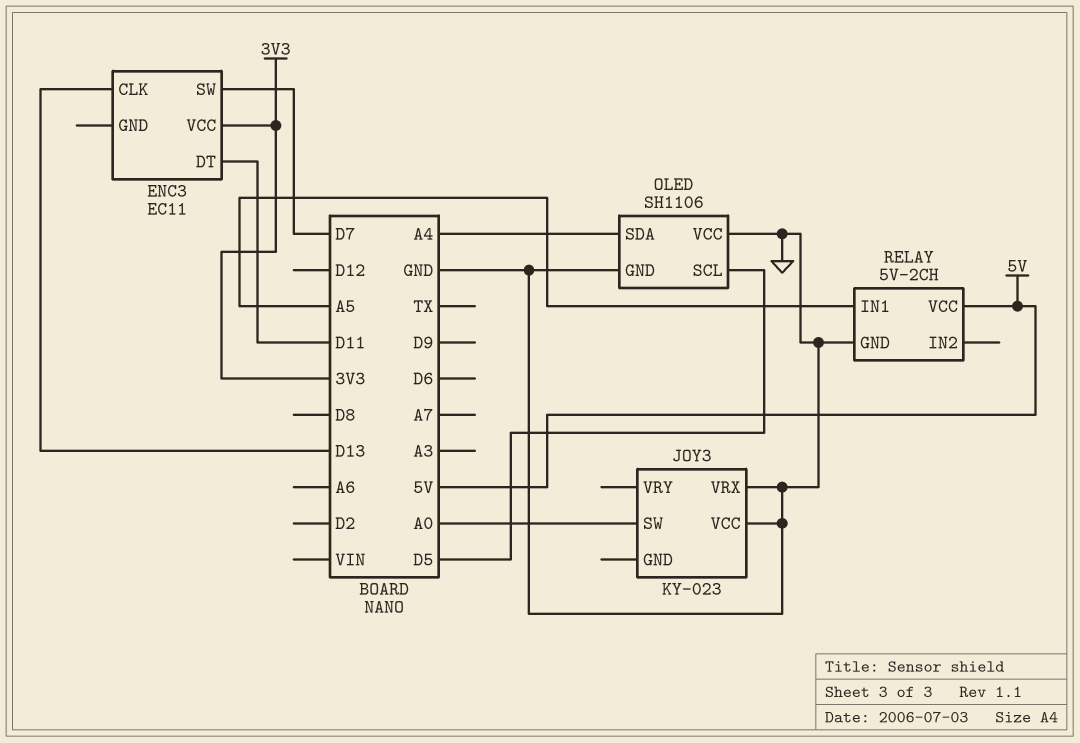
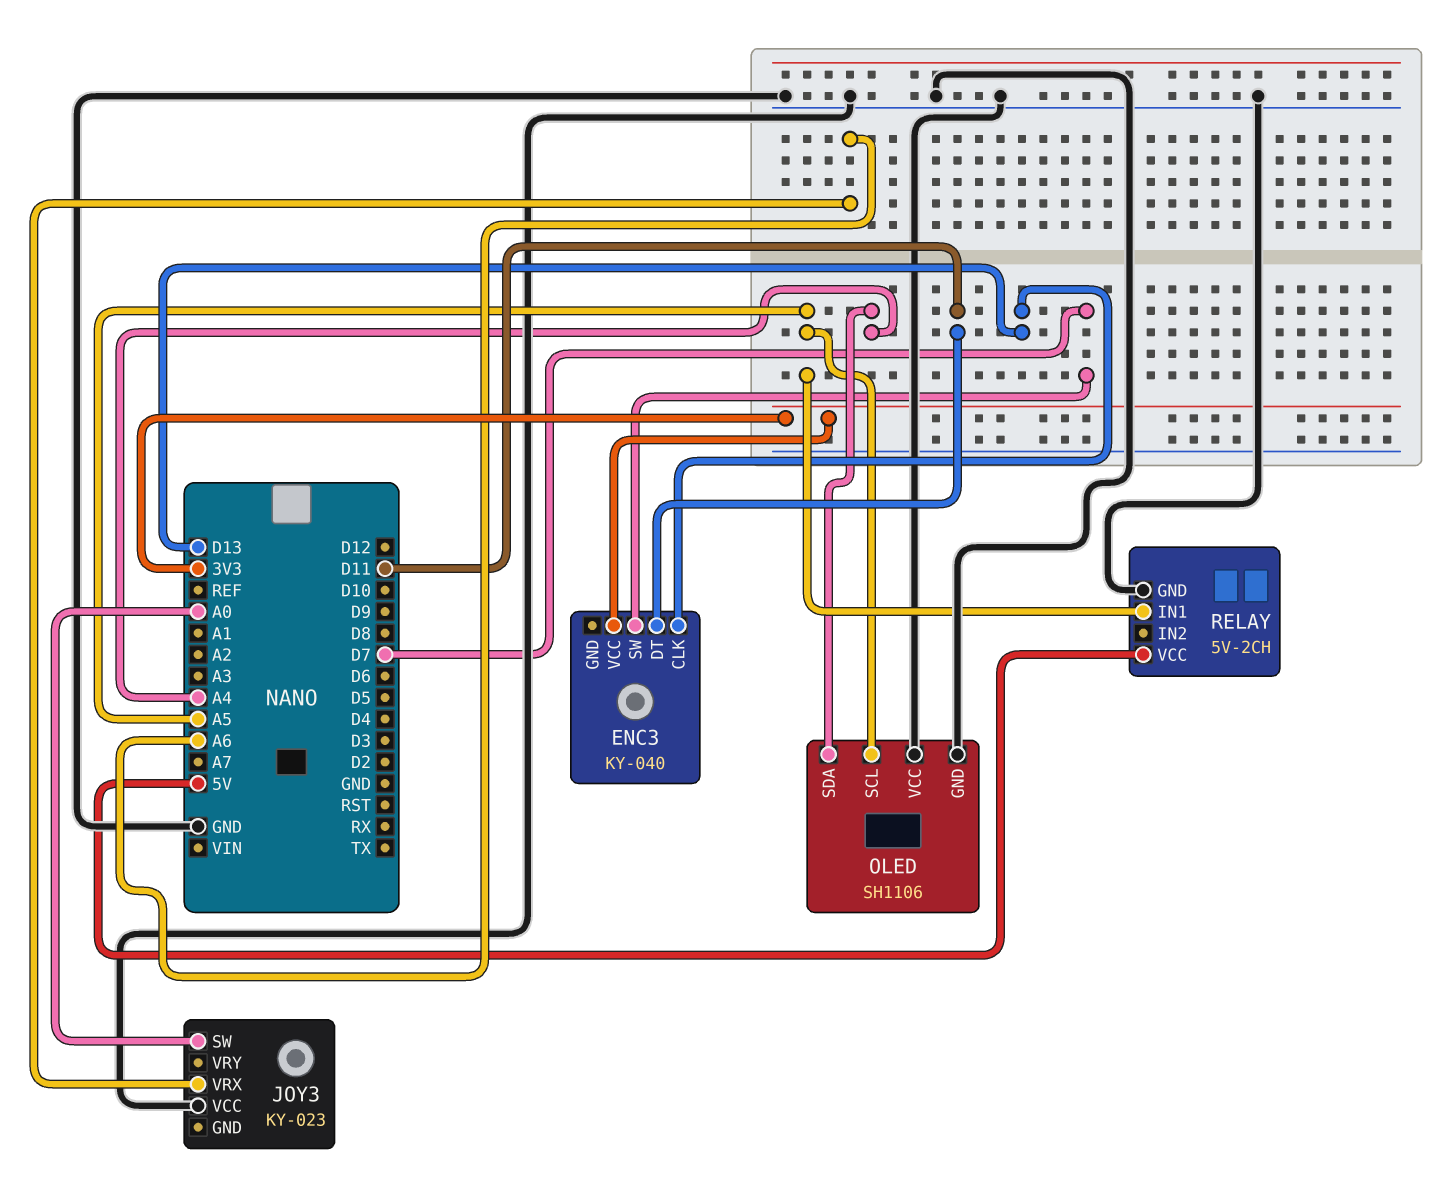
ENC3: EC11 -> KY-040
JOY3 pin VRX: GND -> A6
OLED pin SCL: D5 -> A5

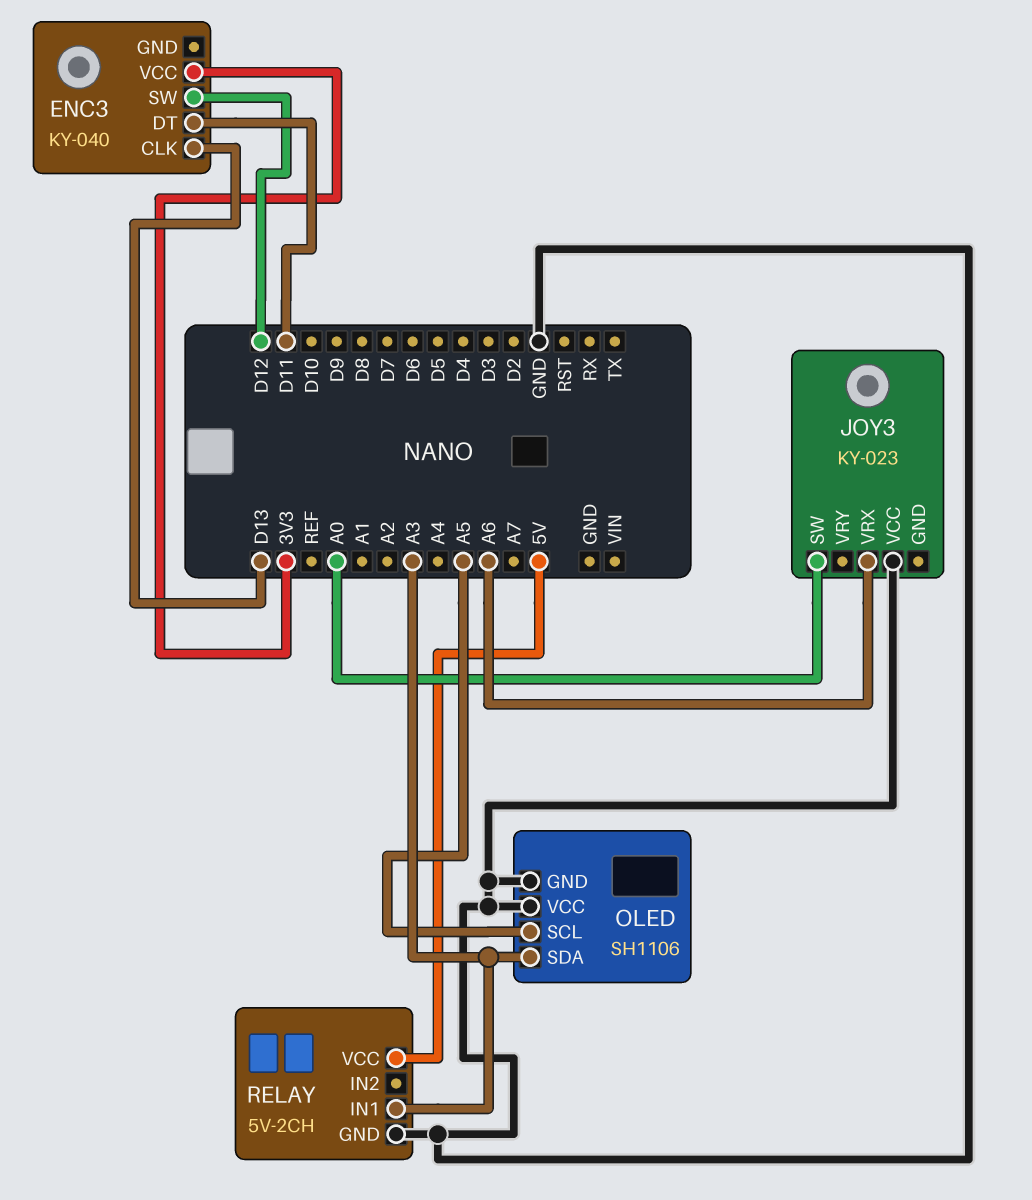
ENC3 pin SW: D7 -> D12
OLED pin SDA: A4 -> A3
RELAY pin IN1: A5 -> A3

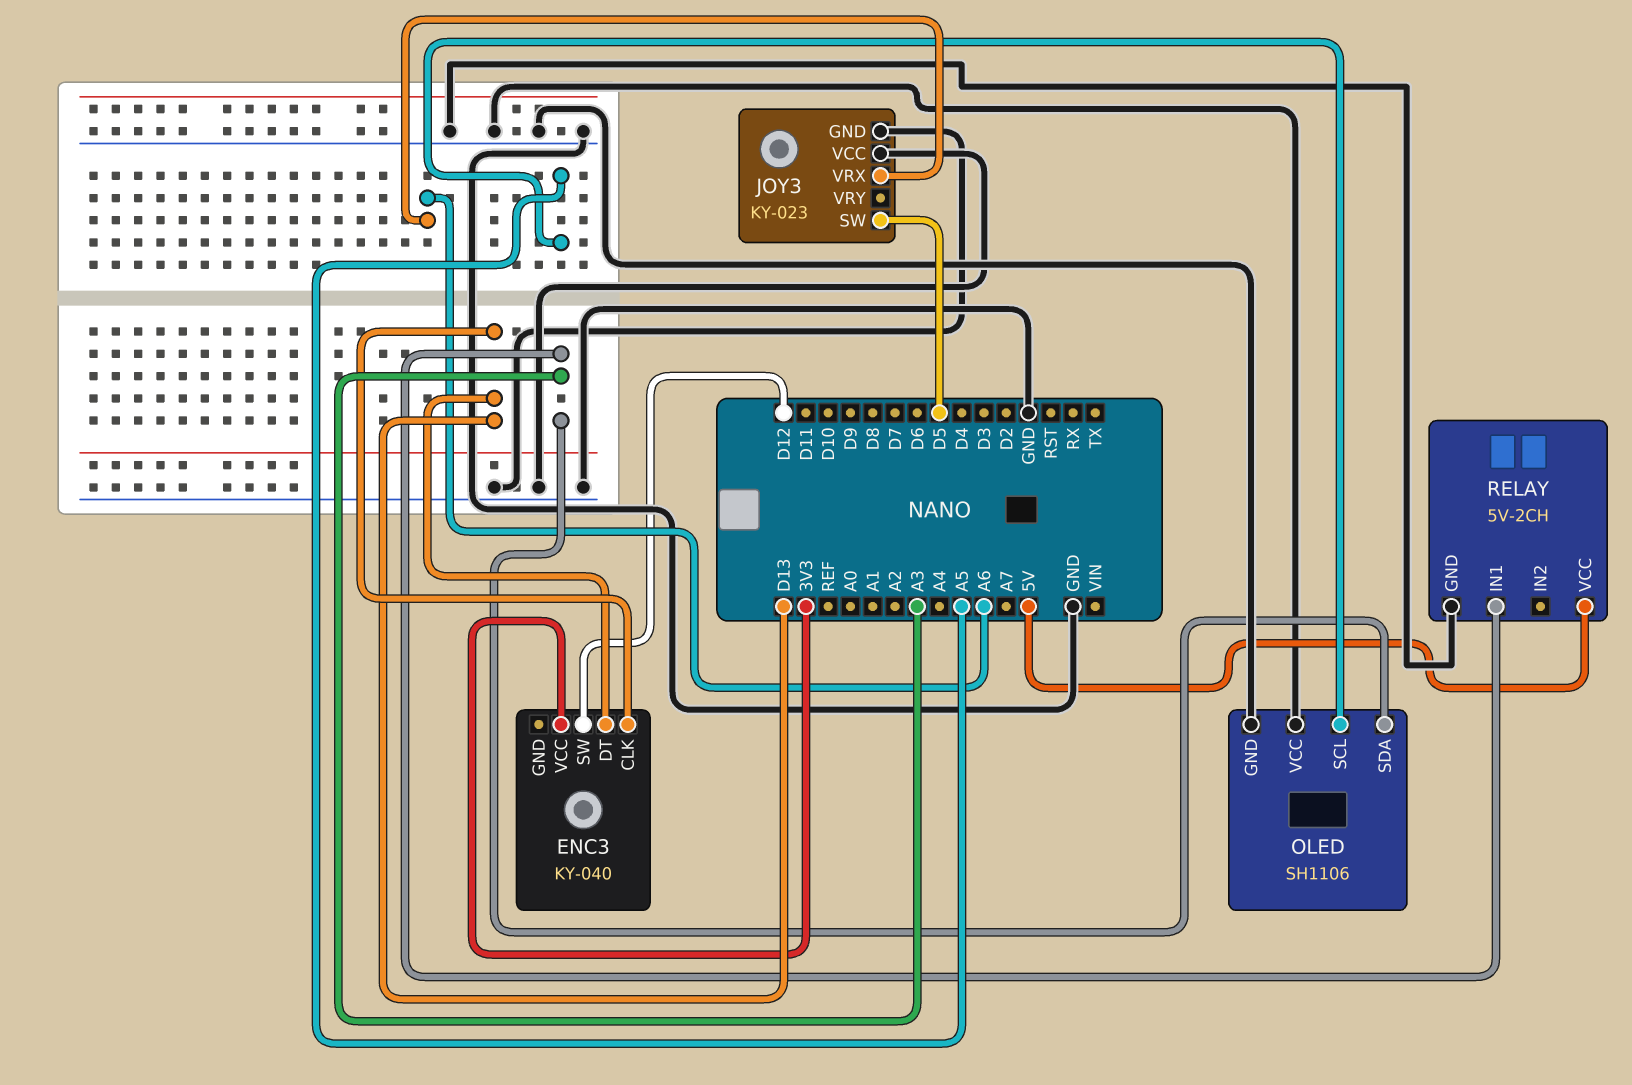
ENC3 pin DT: D11 -> D13
JOY3 pin GND: none -> GND
JOY3 pin SW: A0 -> D5

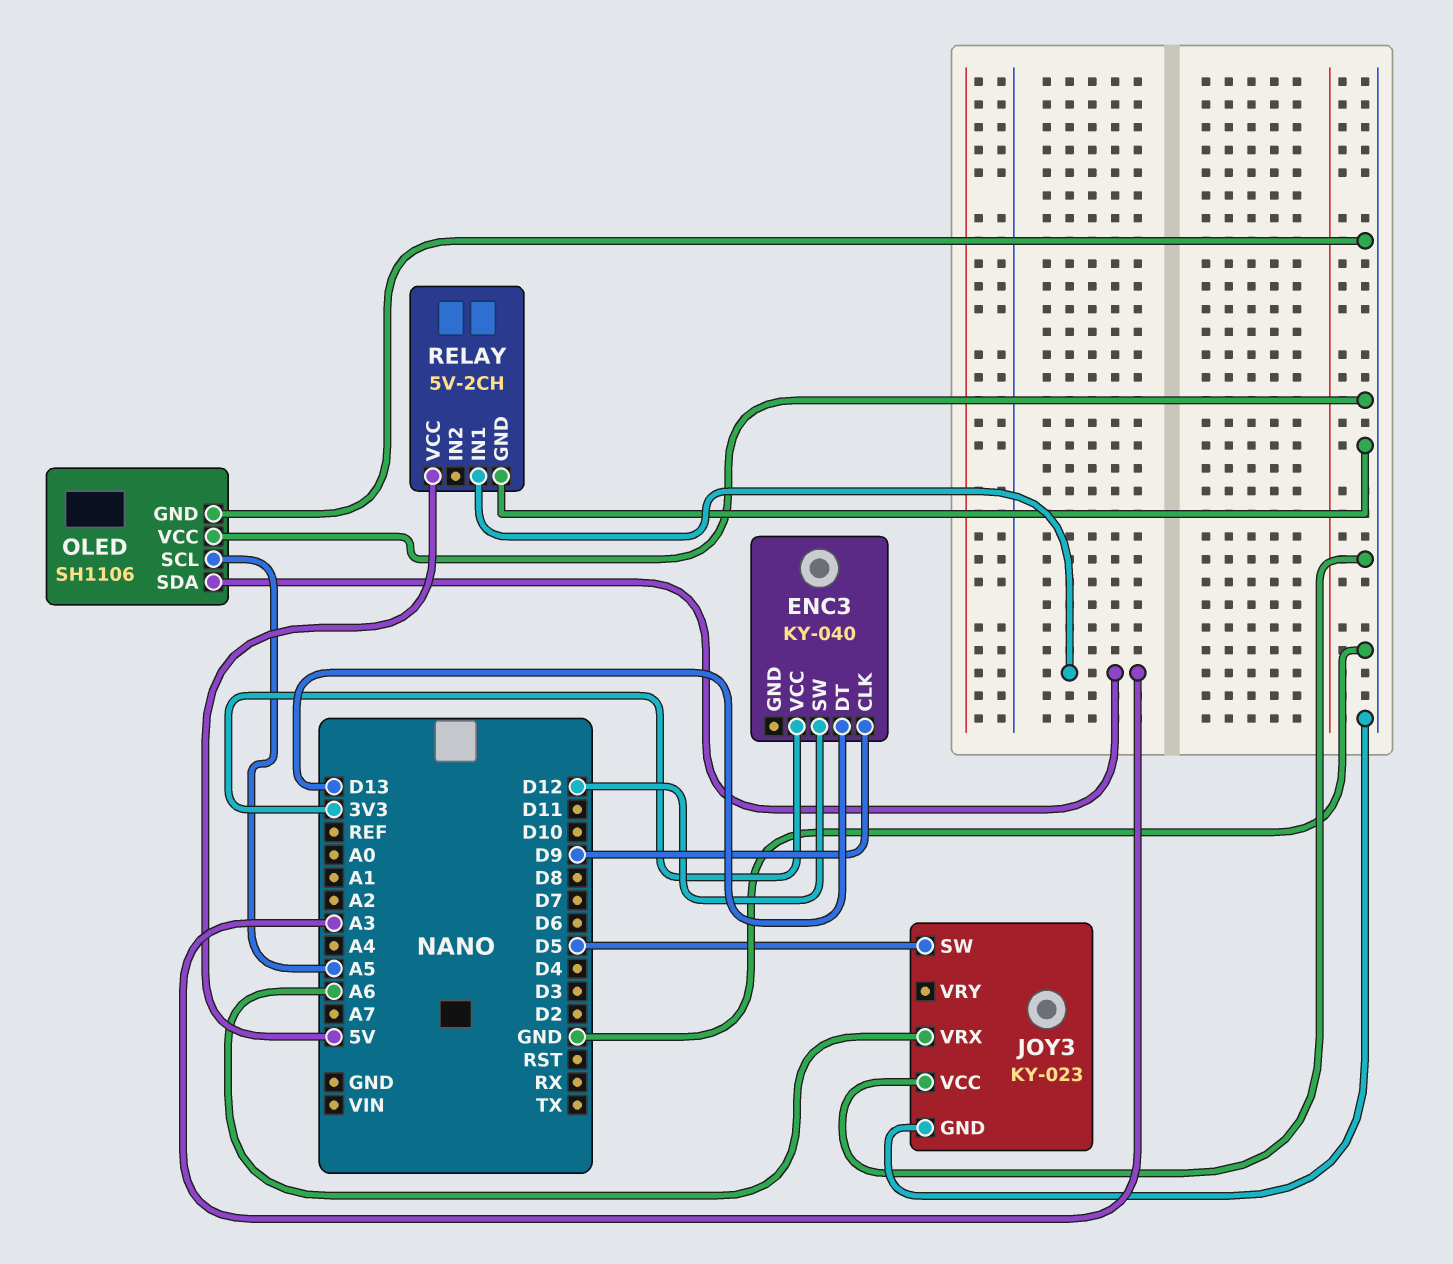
ENC3 pin CLK: D13 -> D9

